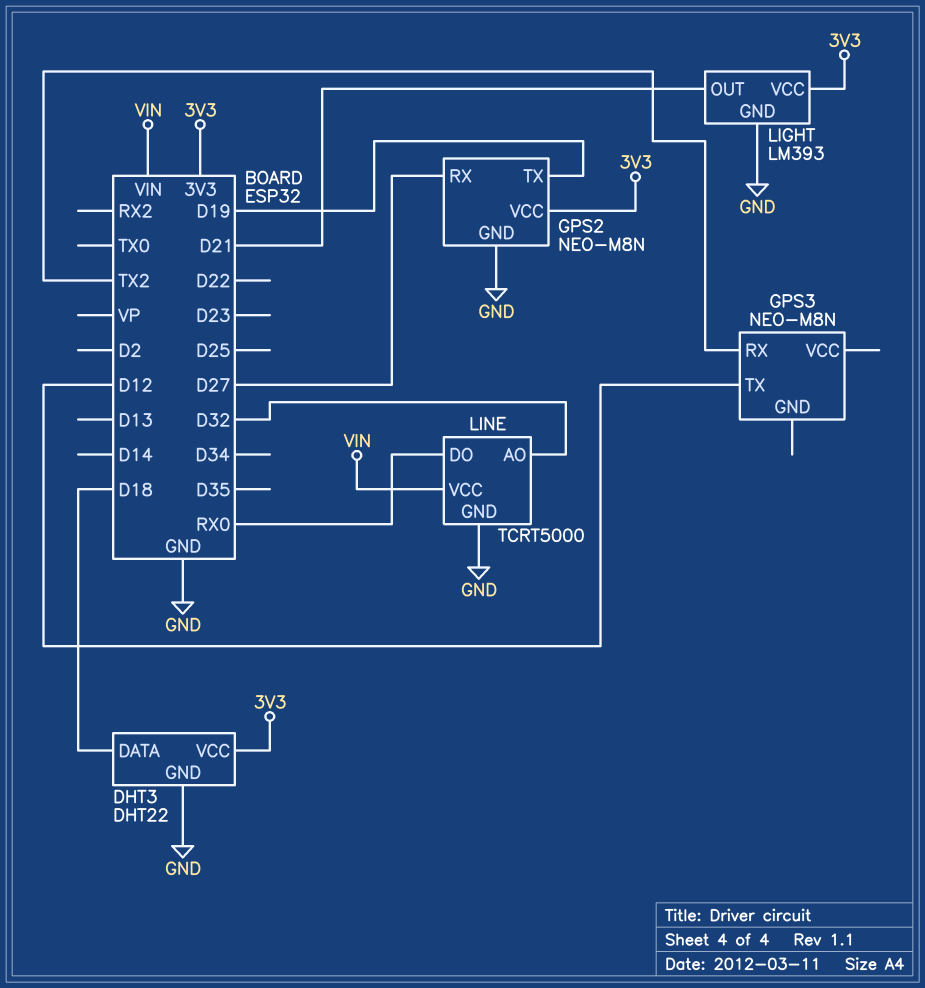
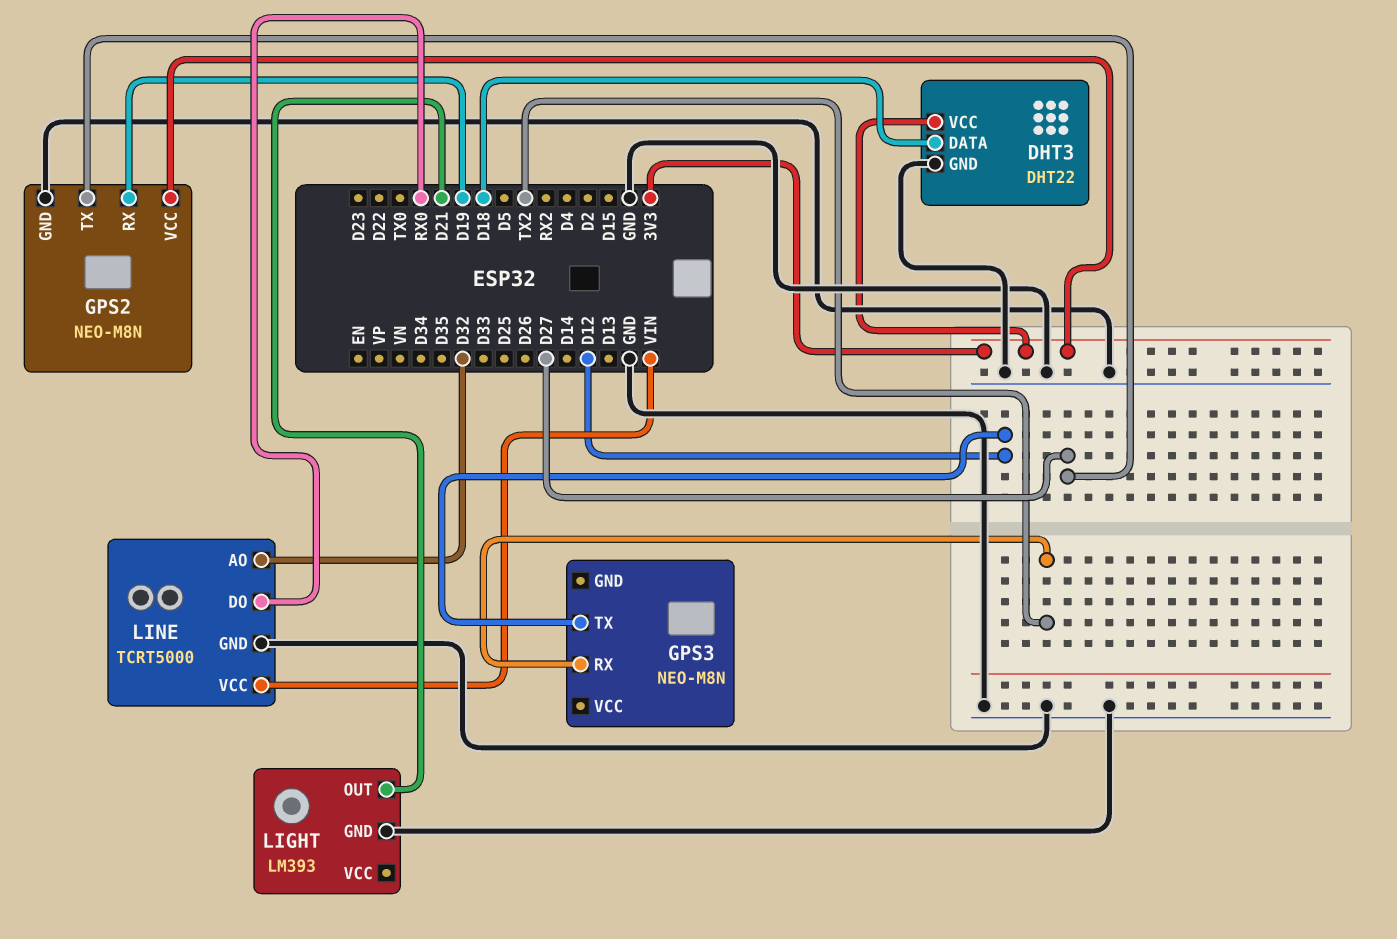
GPS2 pin RX: D27 -> D19
GPS2 pin TX: D19 -> D27
LIGHT pin VCC: 3V3 -> none

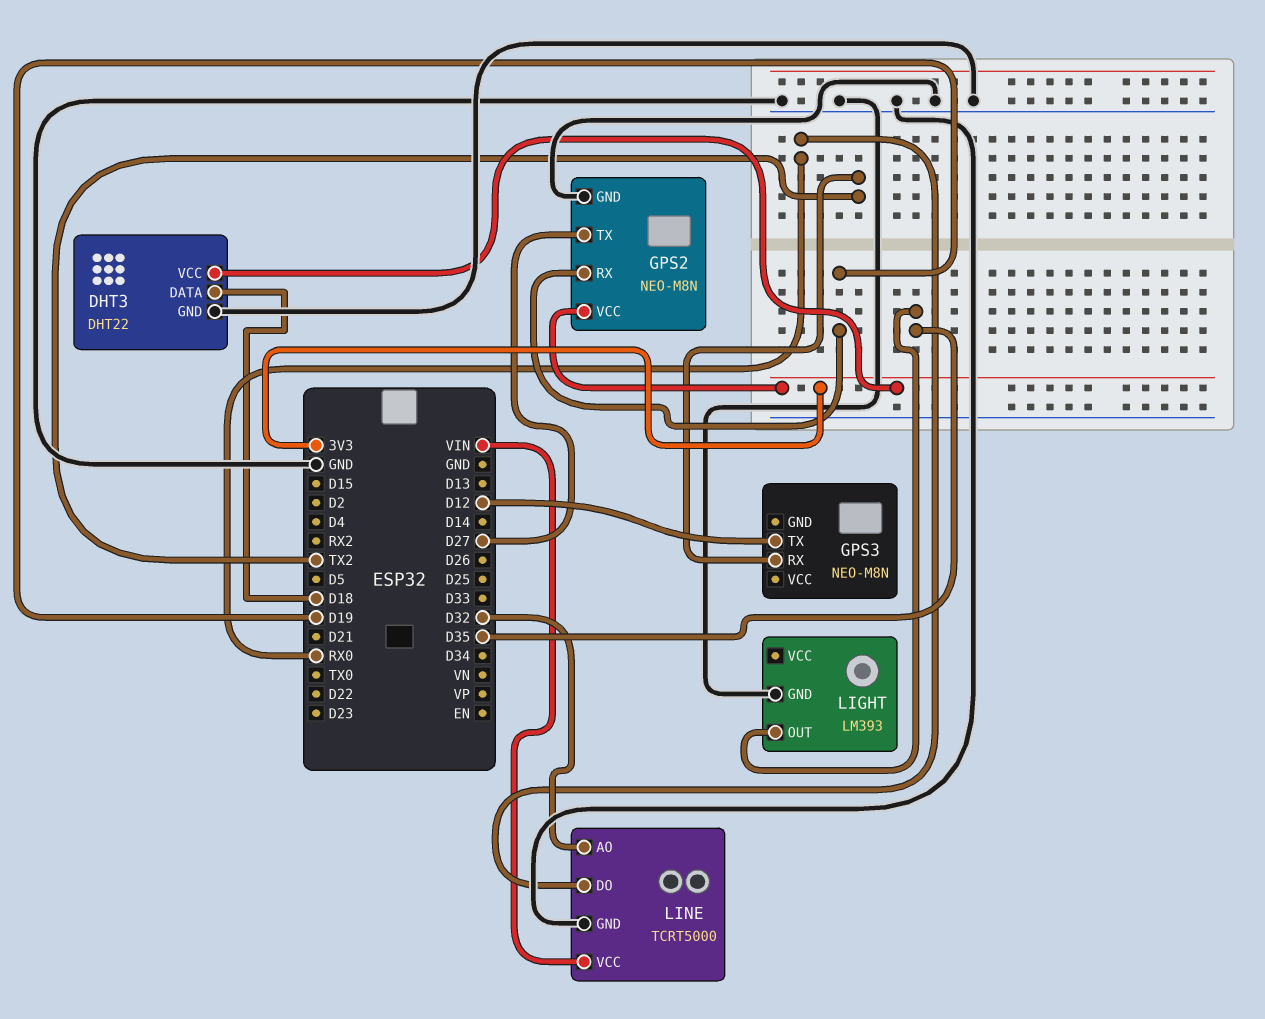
LIGHT pin OUT: D21 -> D35

